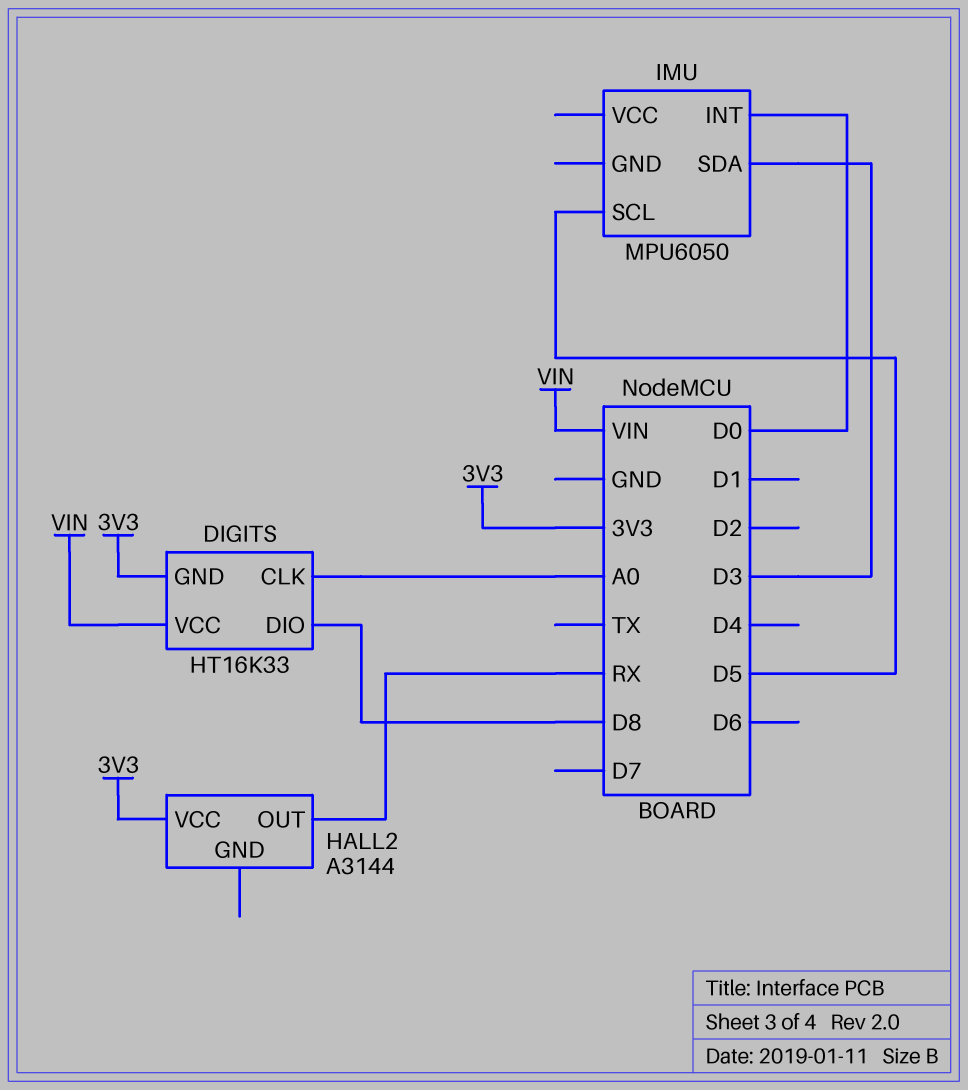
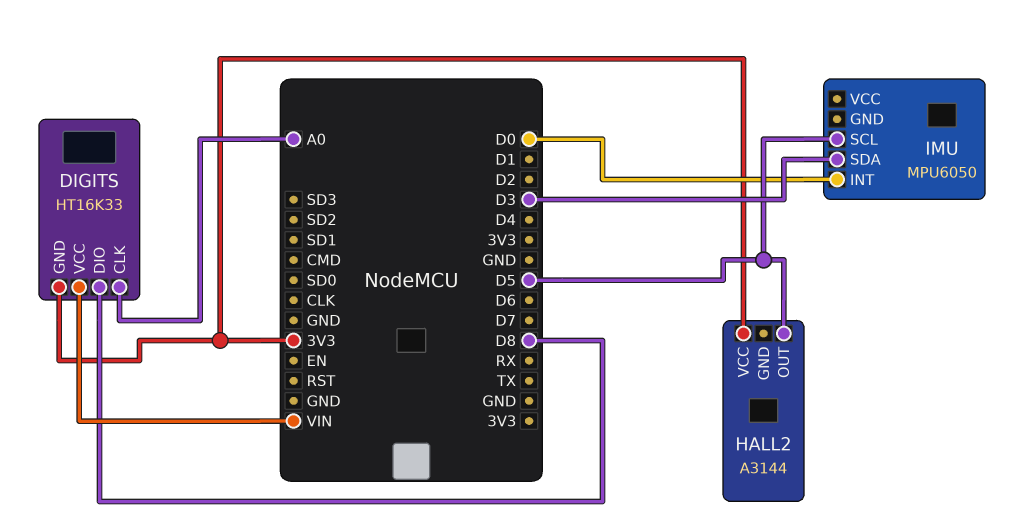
HALL2 pin OUT: RX -> D5

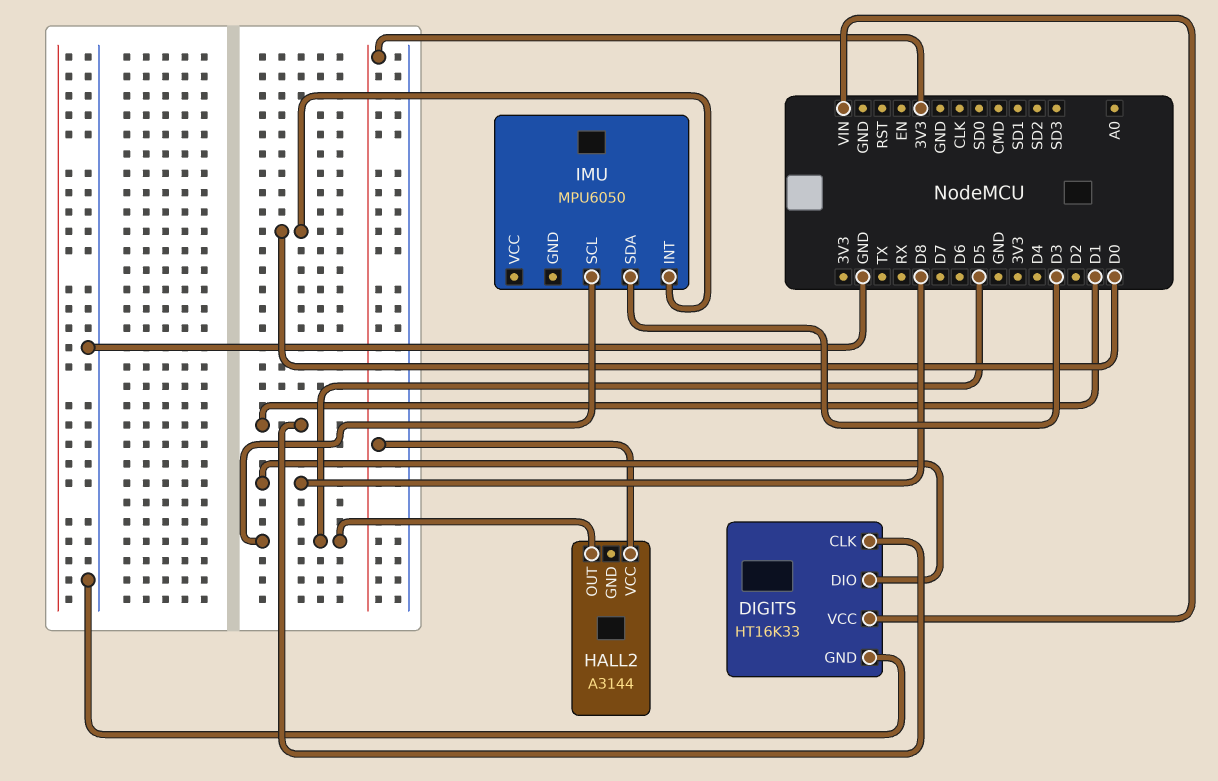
DIGITS pin CLK: A0 -> D1
DIGITS pin GND: 3V3 -> GND

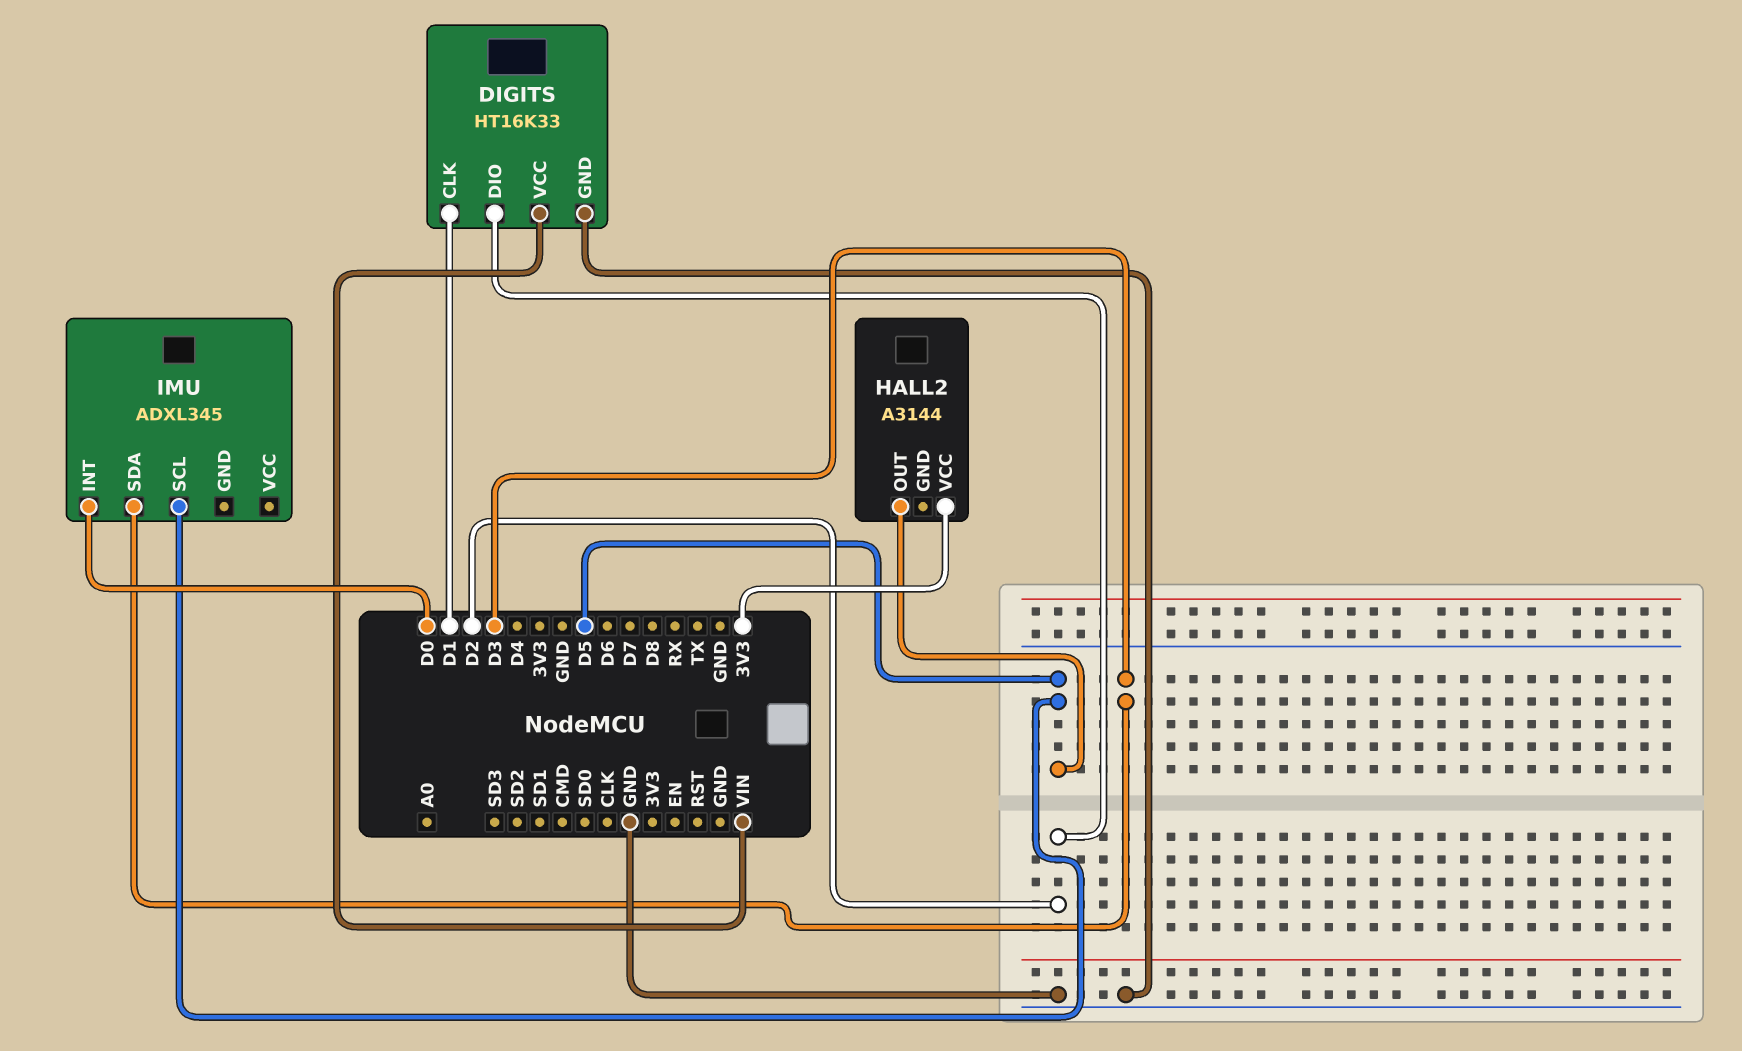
DIGITS pin DIO: D8 -> D2
IMU: MPU6050 -> ADXL345

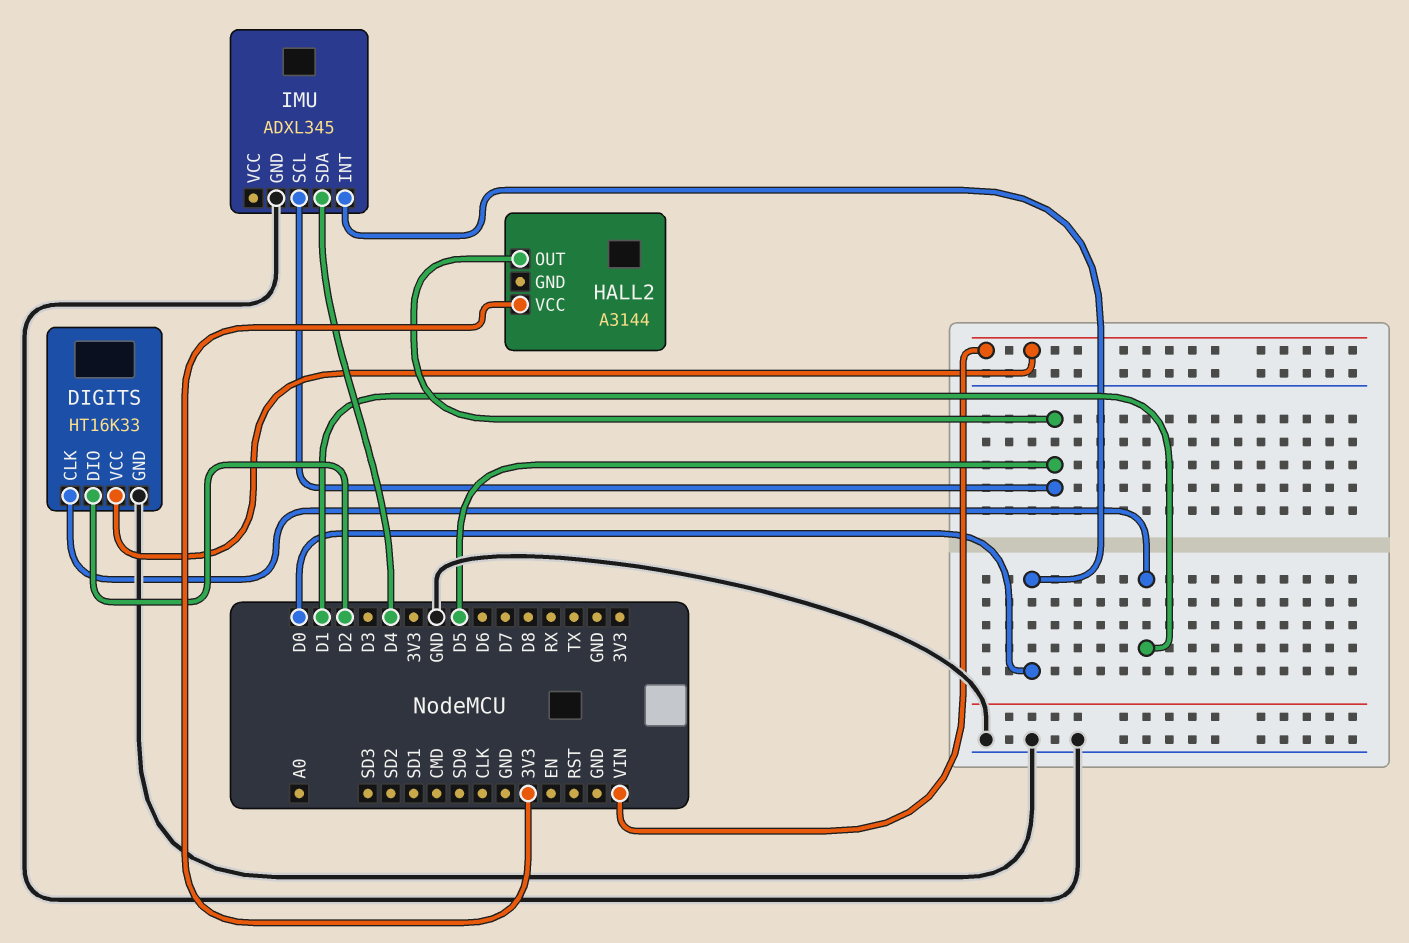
IMU pin GND: none -> GND
IMU pin SDA: D3 -> D4

